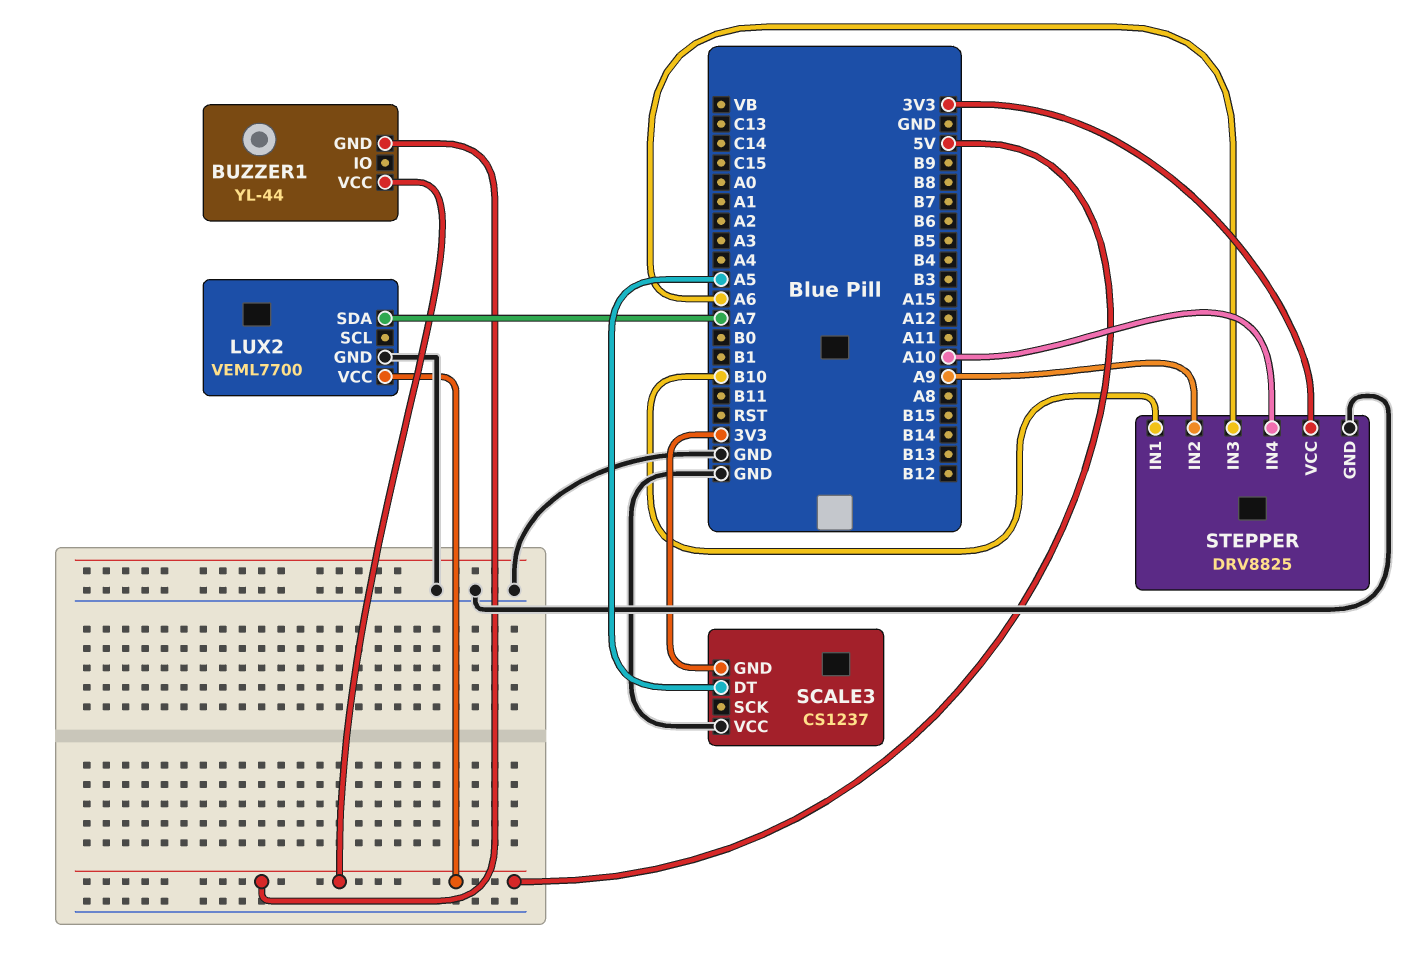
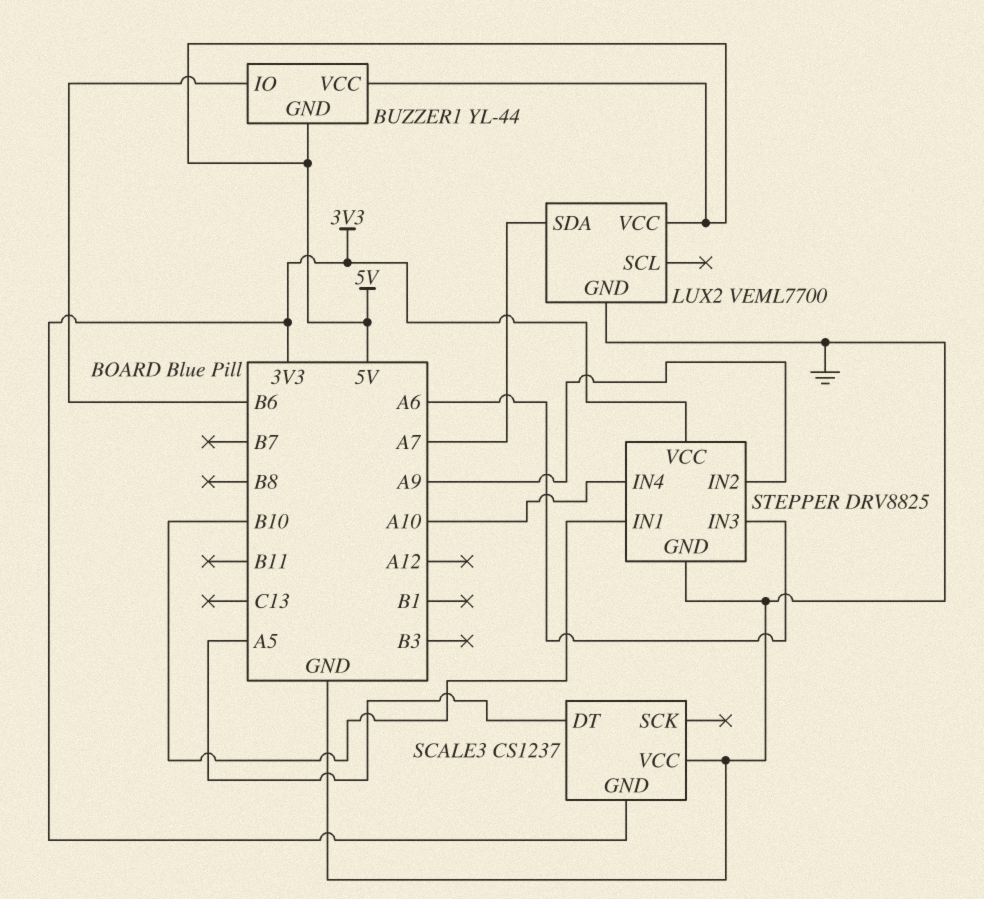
BUZZER1 pin IO: none -> B6

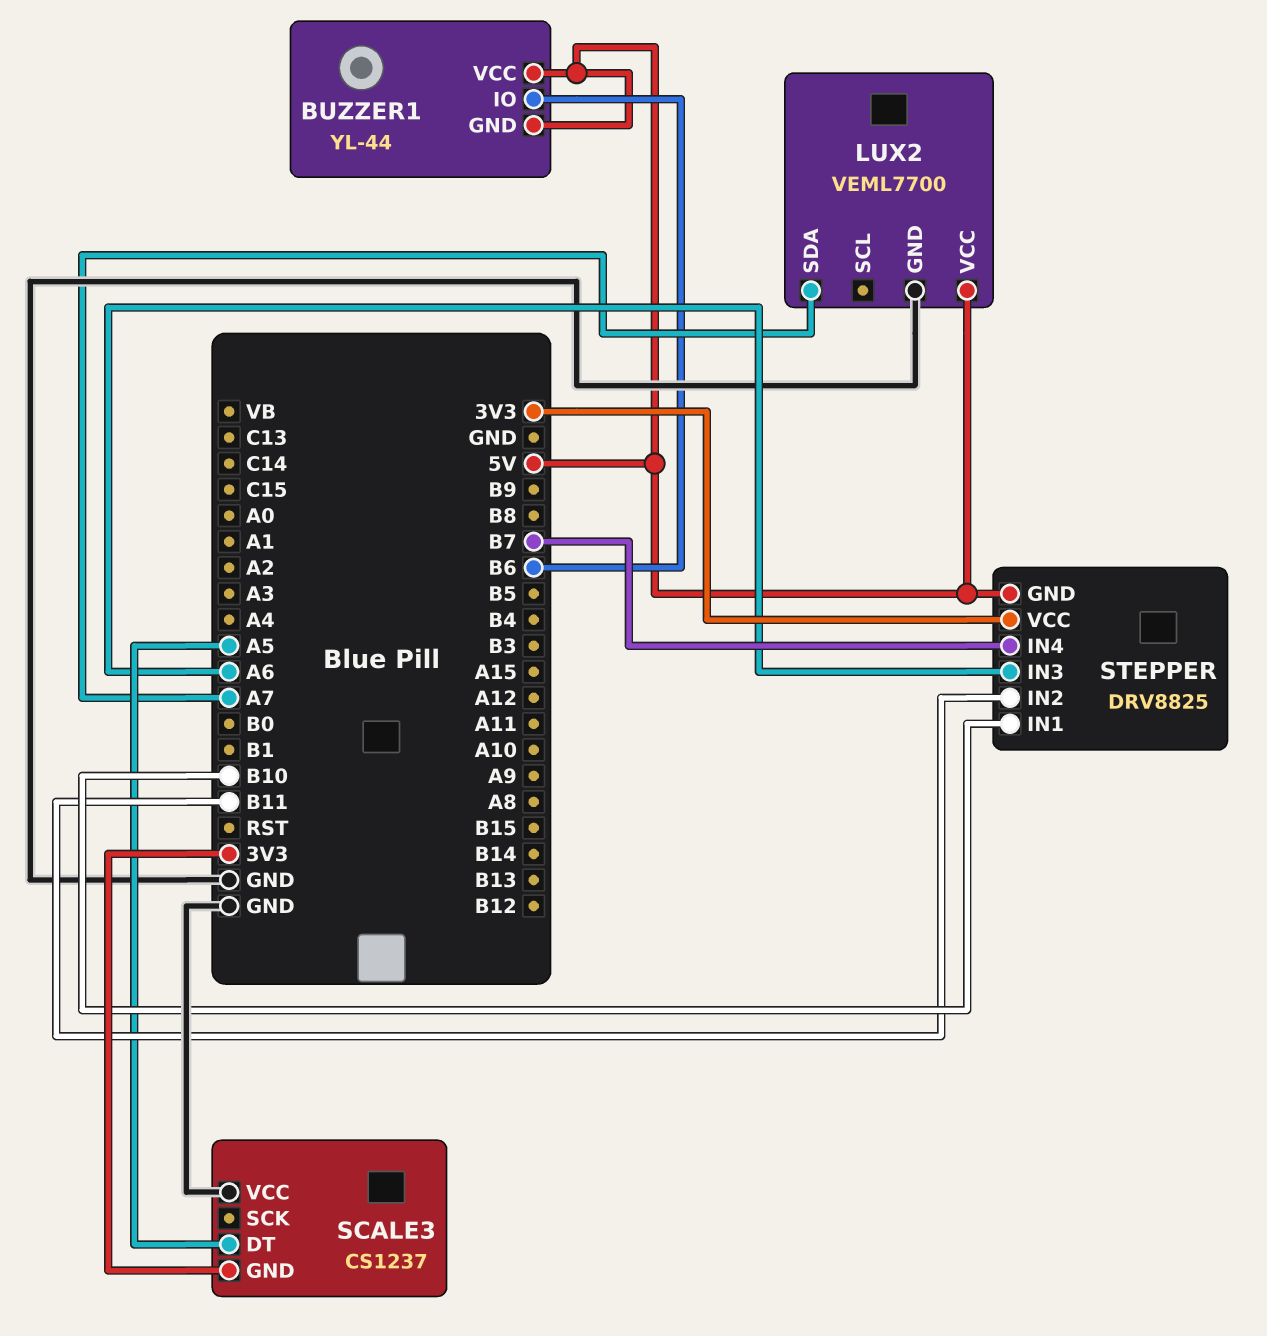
STEPPER pin GND: GND -> 5V
STEPPER pin IN2: A9 -> B11
STEPPER pin IN4: A10 -> B7

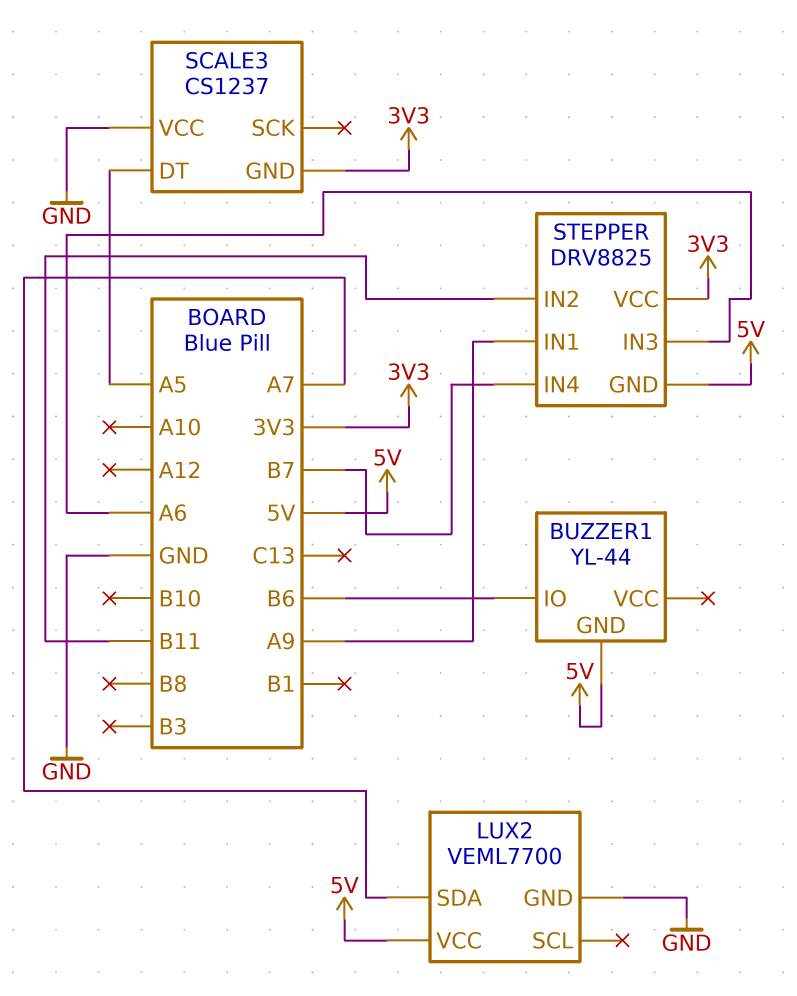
BUZZER1 pin VCC: 5V -> none
STEPPER pin IN1: B10 -> A9

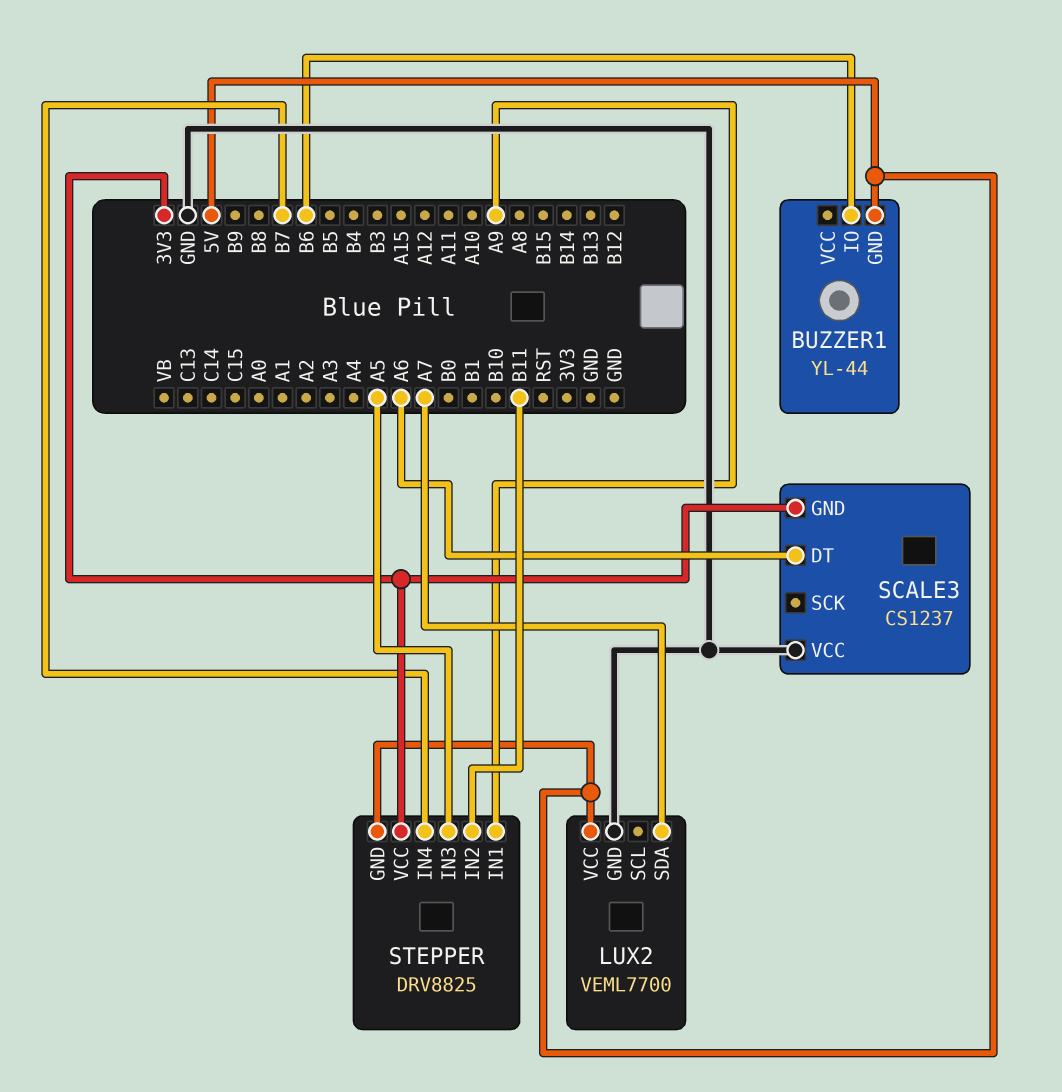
SCALE3 pin DT: A5 -> A6
STEPPER pin IN3: A6 -> A5

